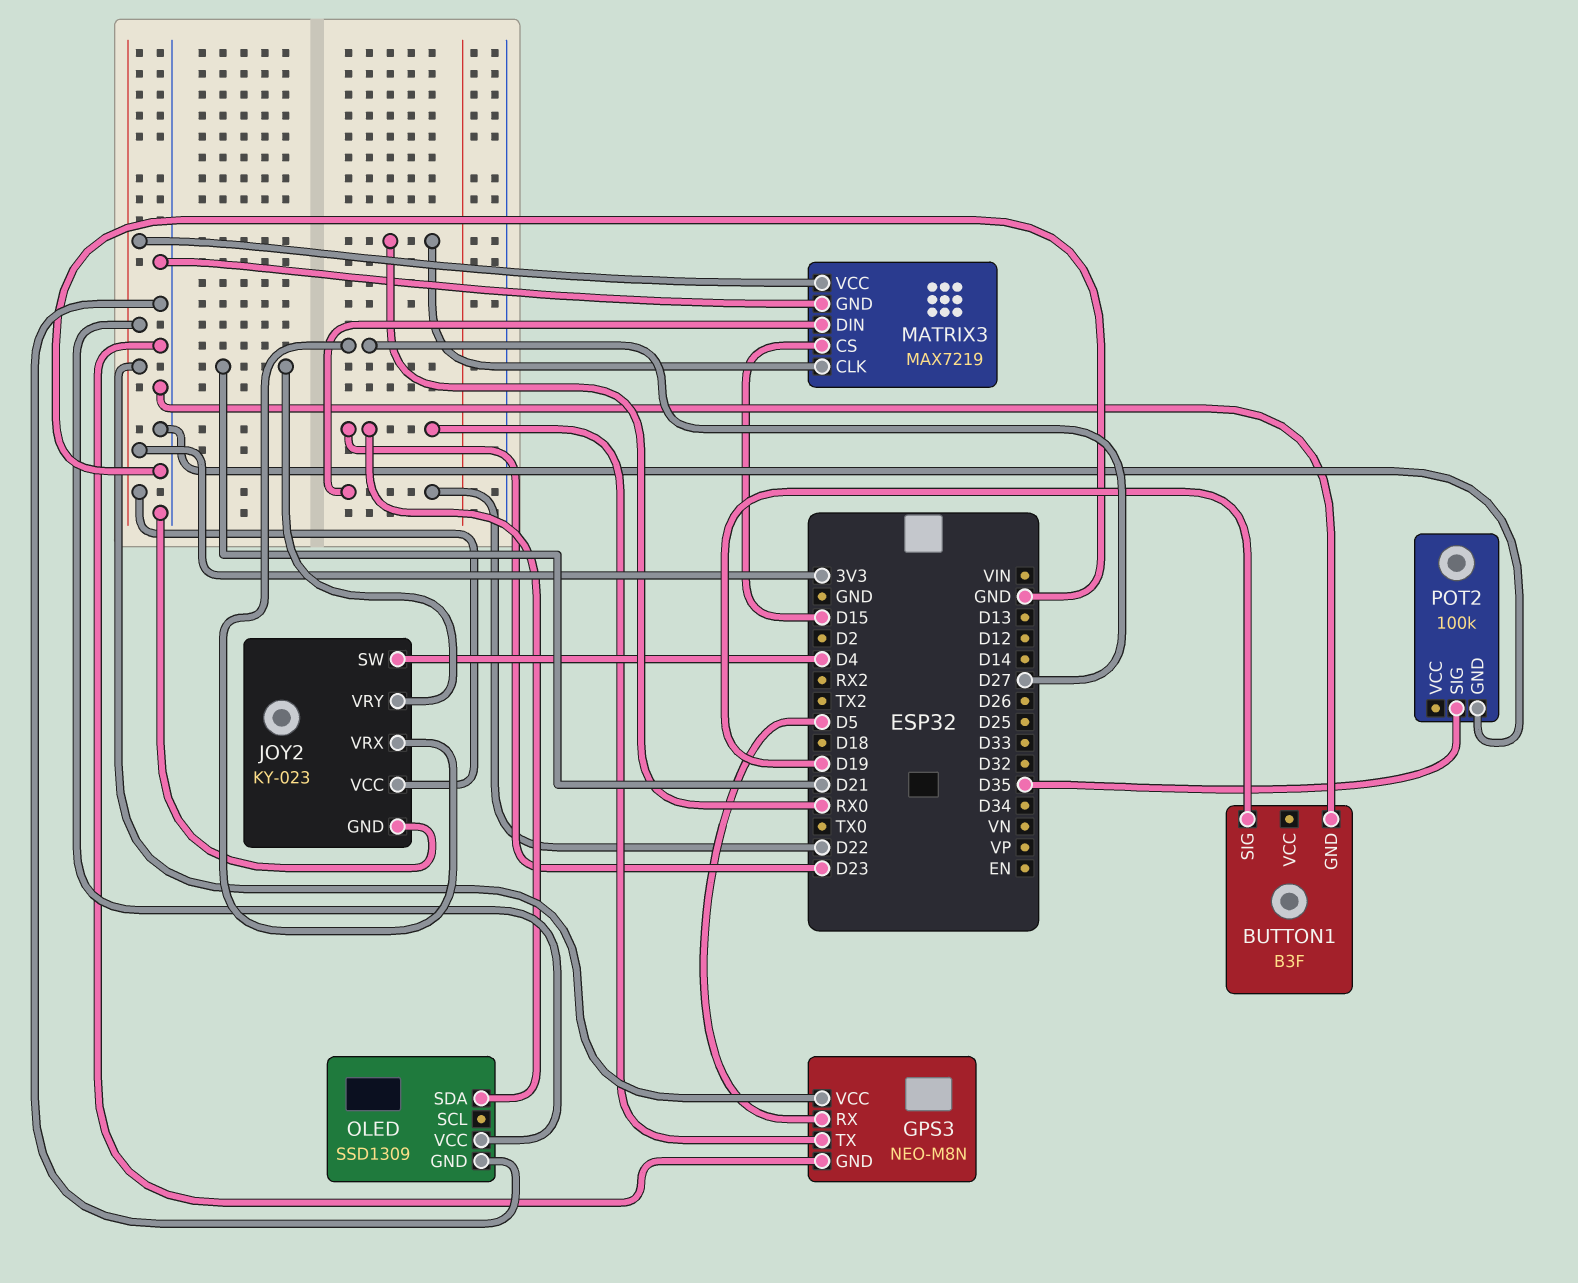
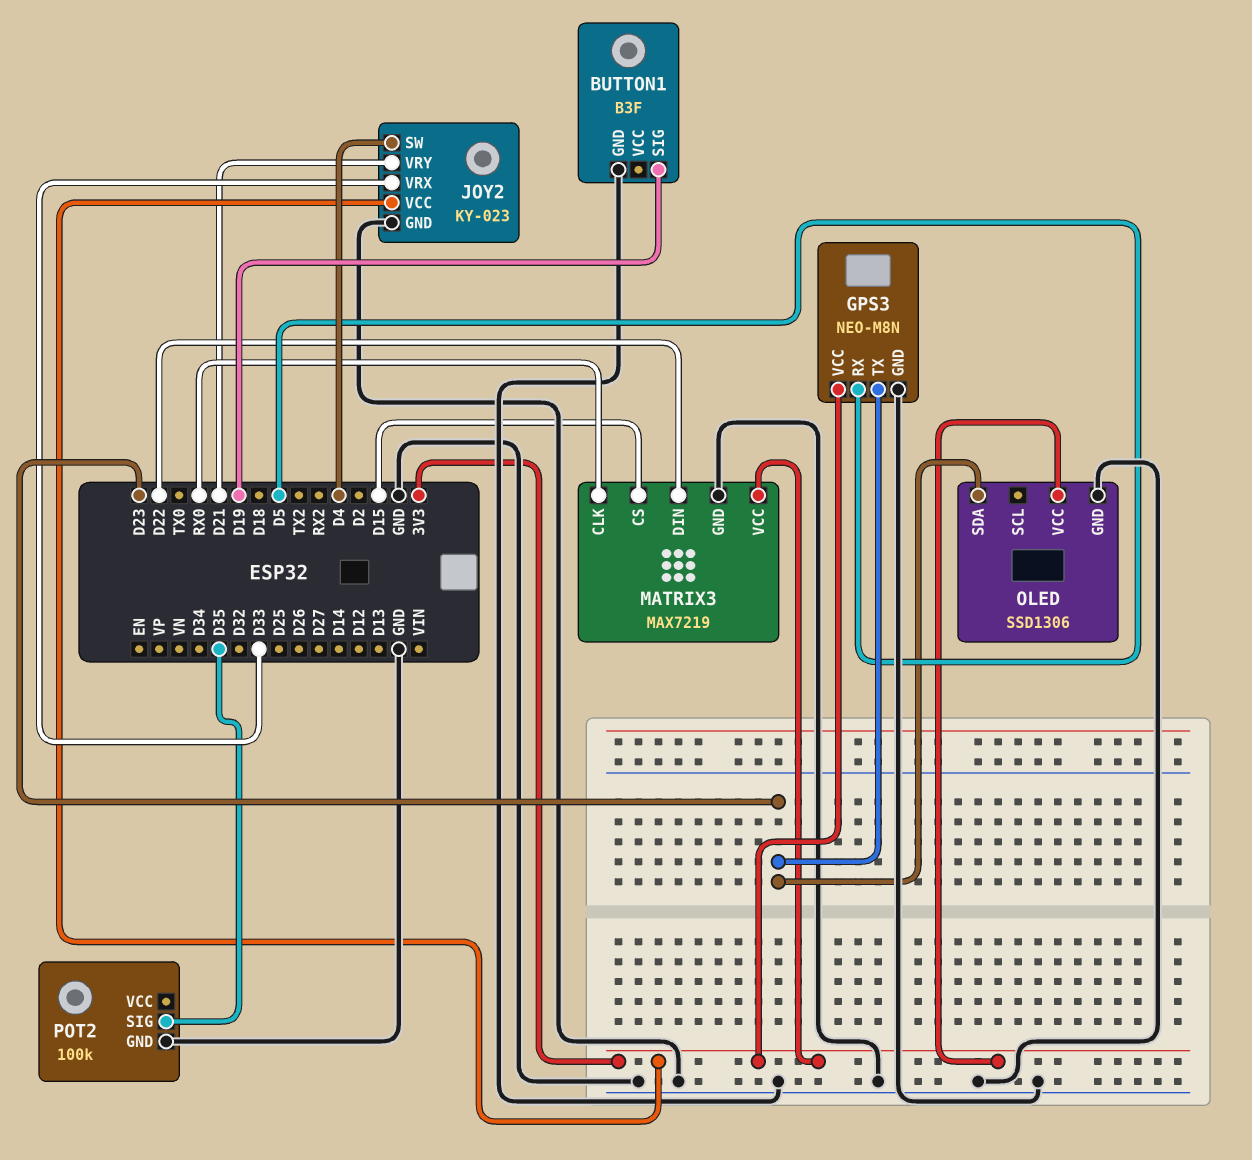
JOY2 pin VRX: D27 -> D33
OLED: SSD1309 -> SSD1306

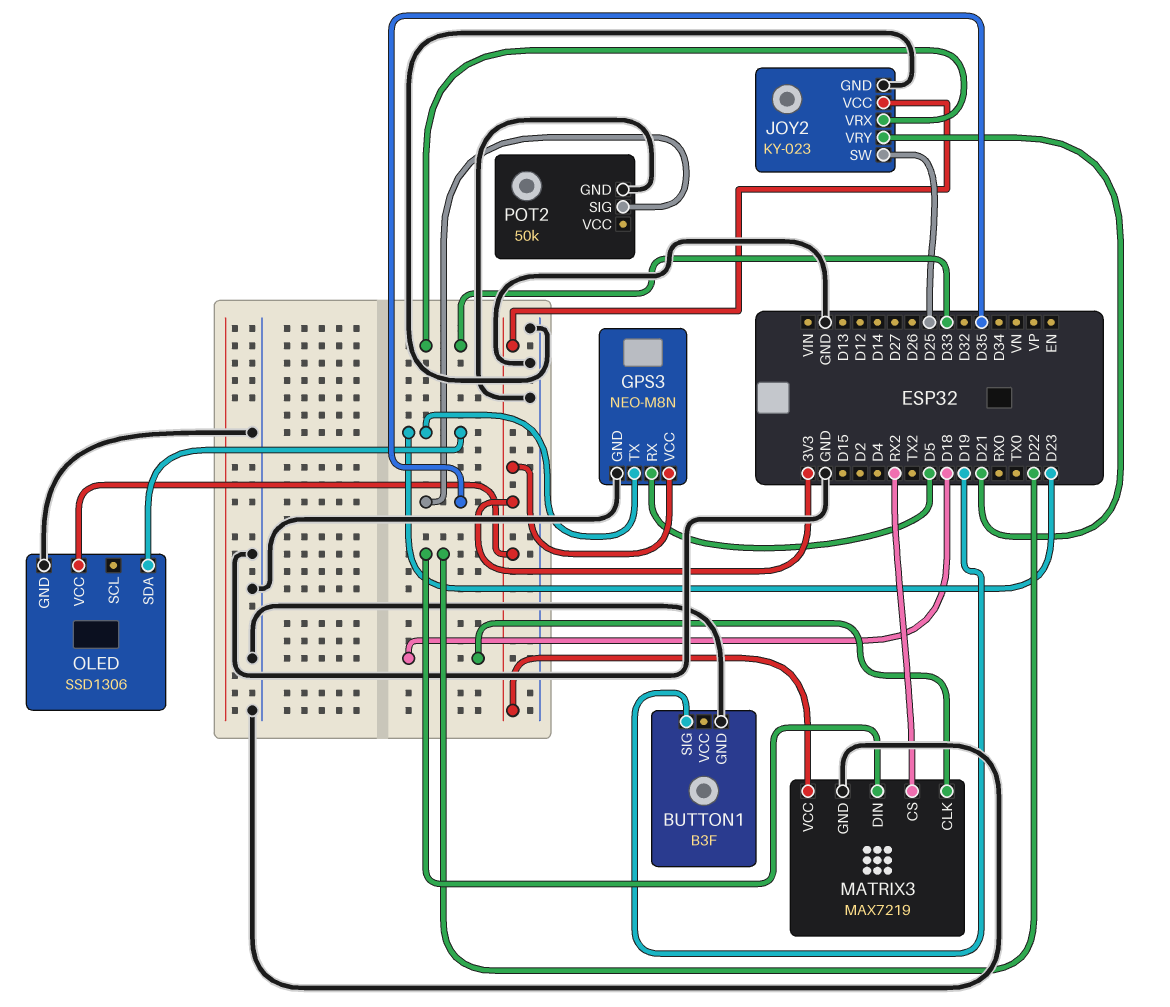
JOY2 pin SW: D4 -> D25
MATRIX3 pin CLK: RX0 -> D18
MATRIX3 pin CS: D15 -> RX2
POT2: 100k -> 50k

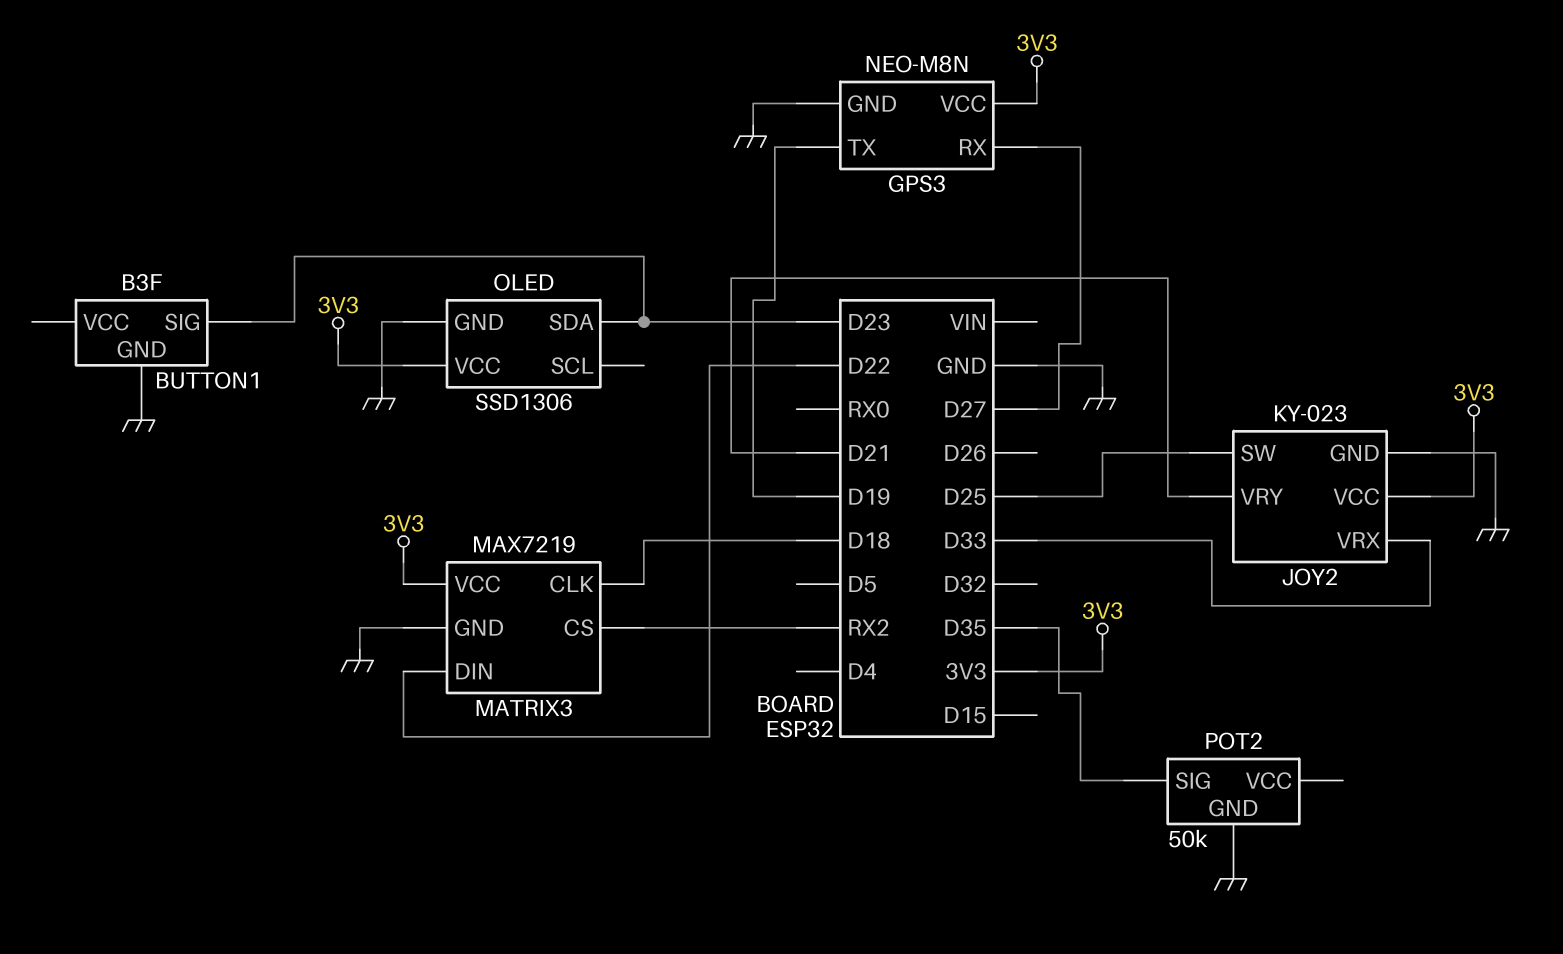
BUTTON1 pin SIG: D19 -> D23
GPS3 pin RX: D5 -> D27
GPS3 pin TX: D23 -> D19

